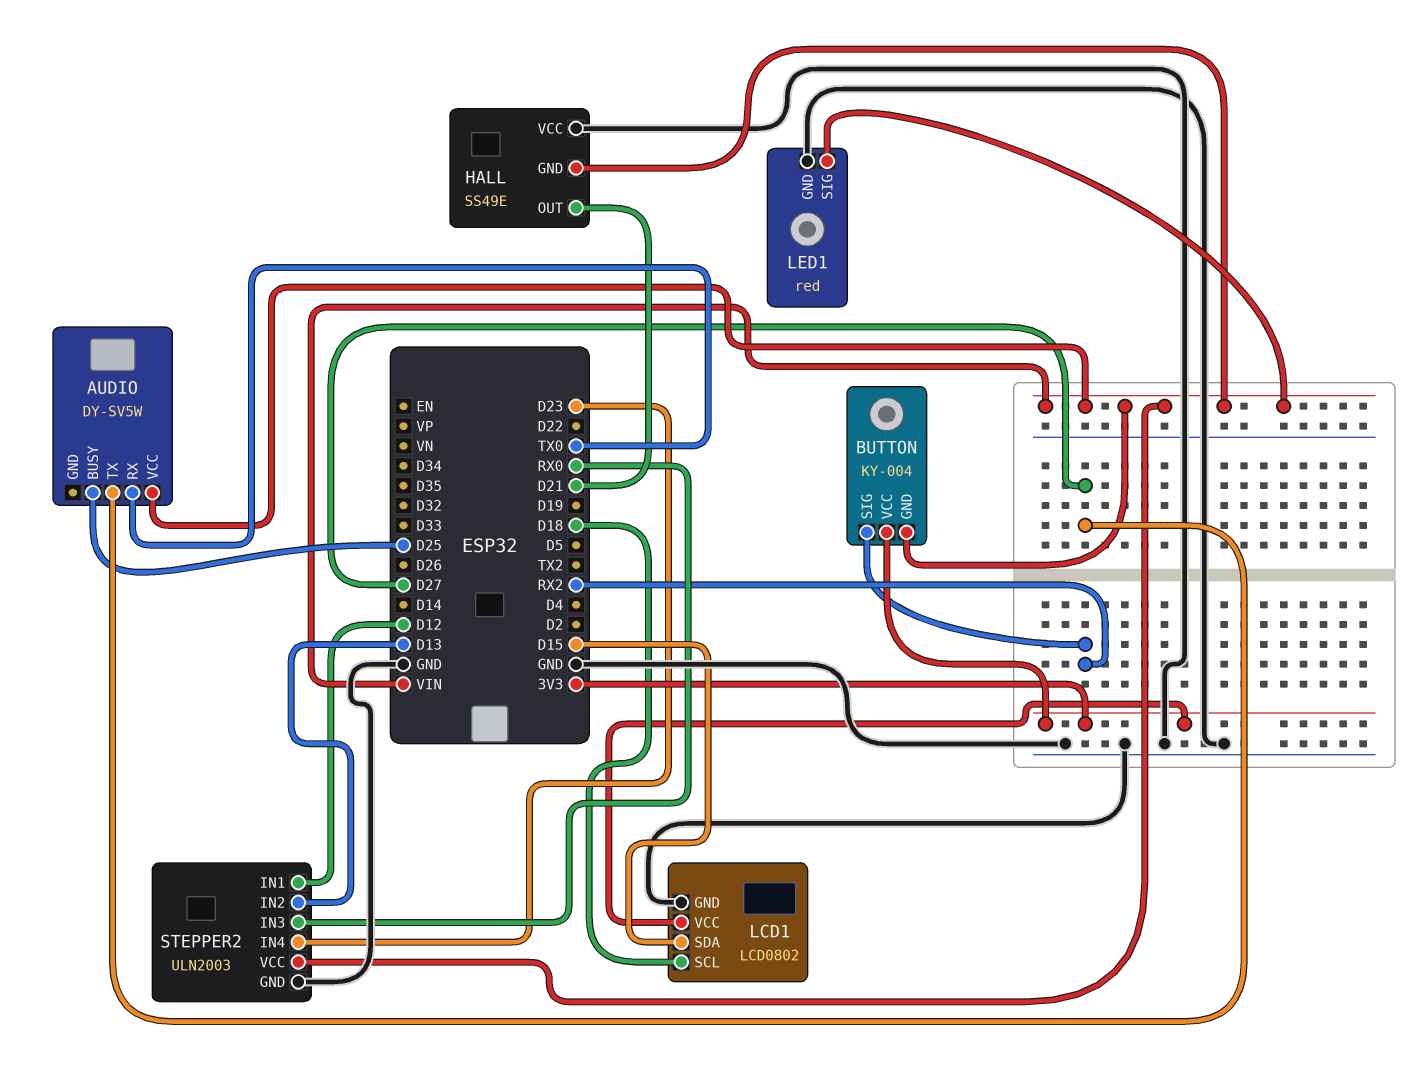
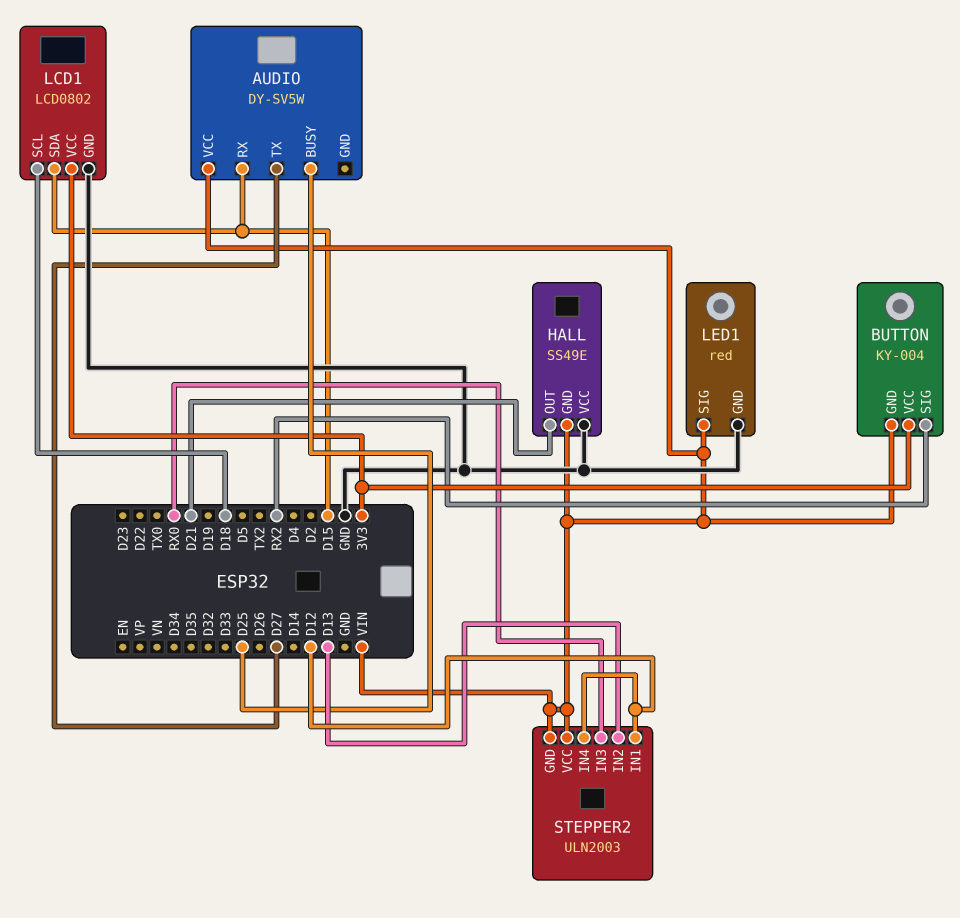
AUDIO pin RX: TX0 -> D15
STEPPER2 pin GND: GND -> VIN
STEPPER2 pin IN4: D23 -> D12

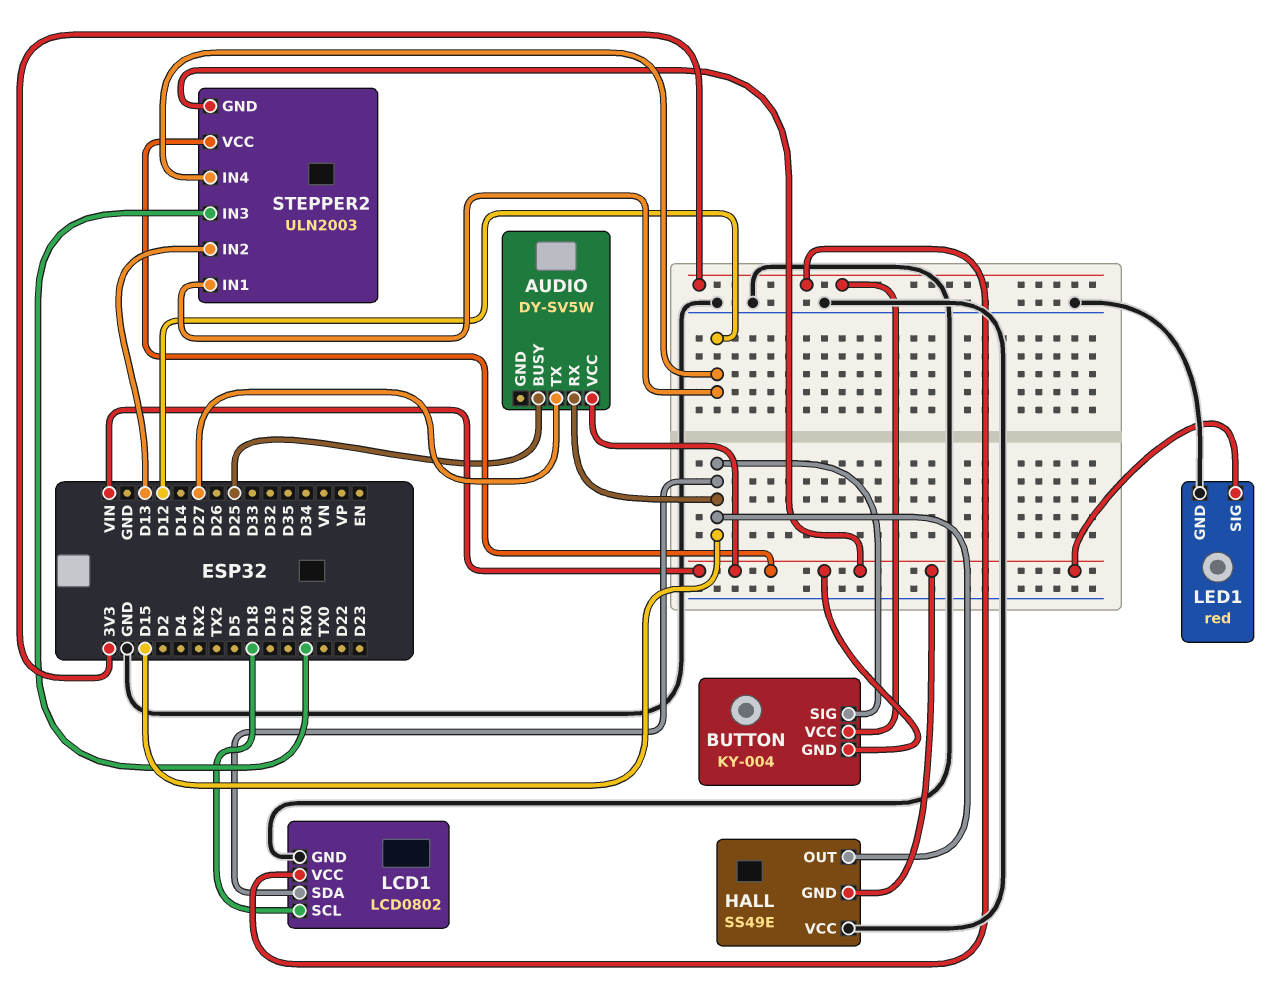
BUTTON pin SIG: RX2 -> D15
HALL pin OUT: D21 -> D15

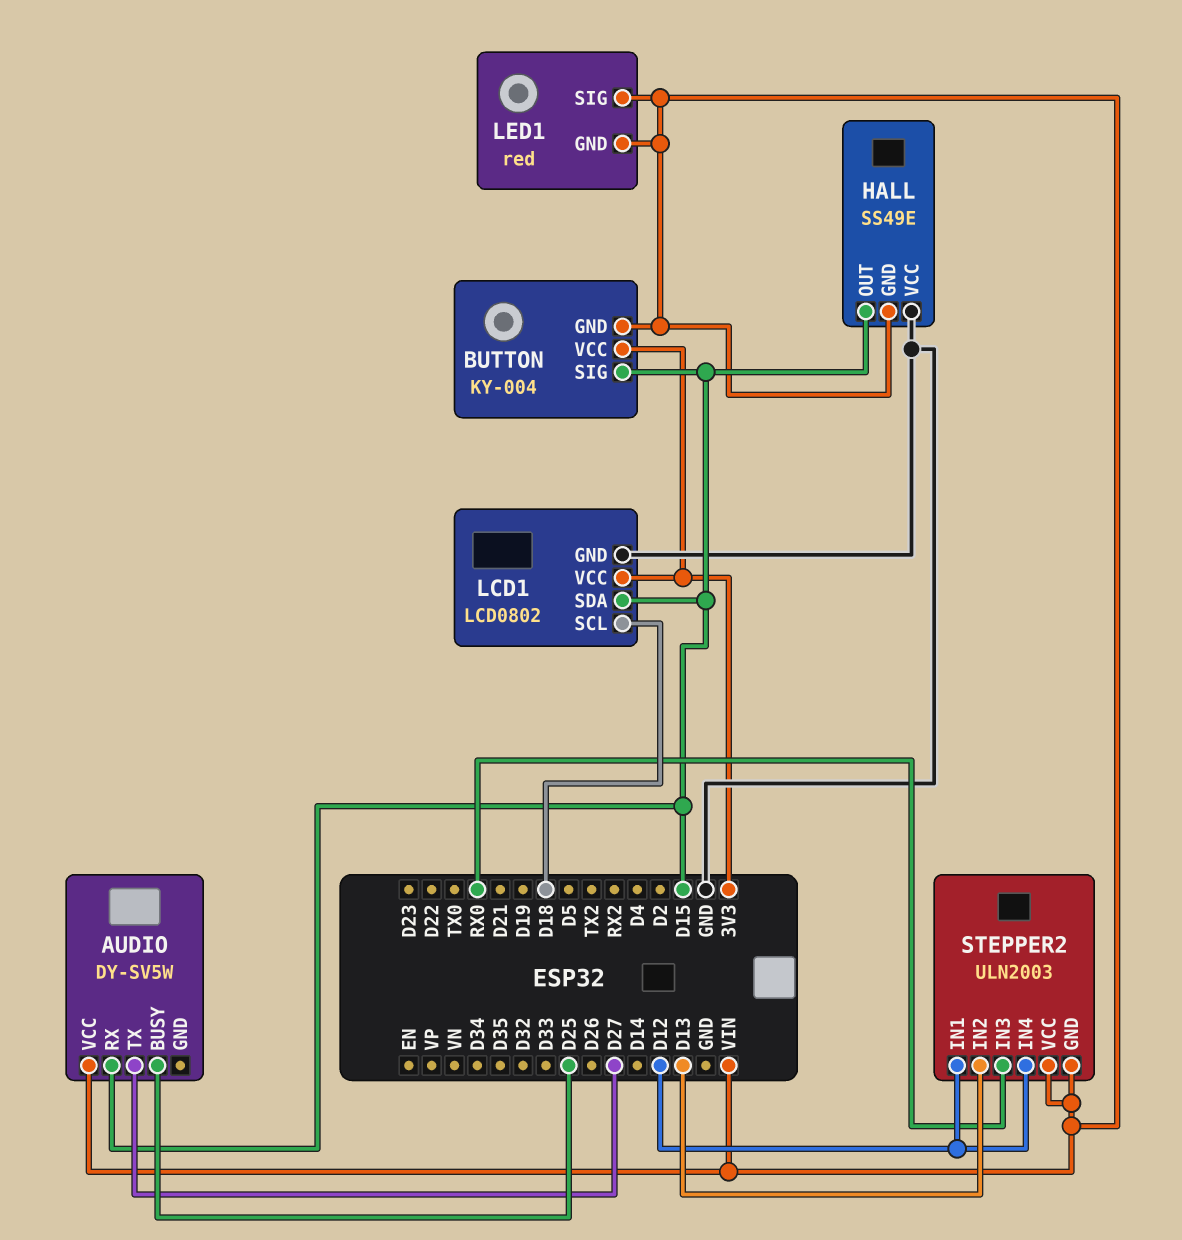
LED1 pin GND: GND -> VIN

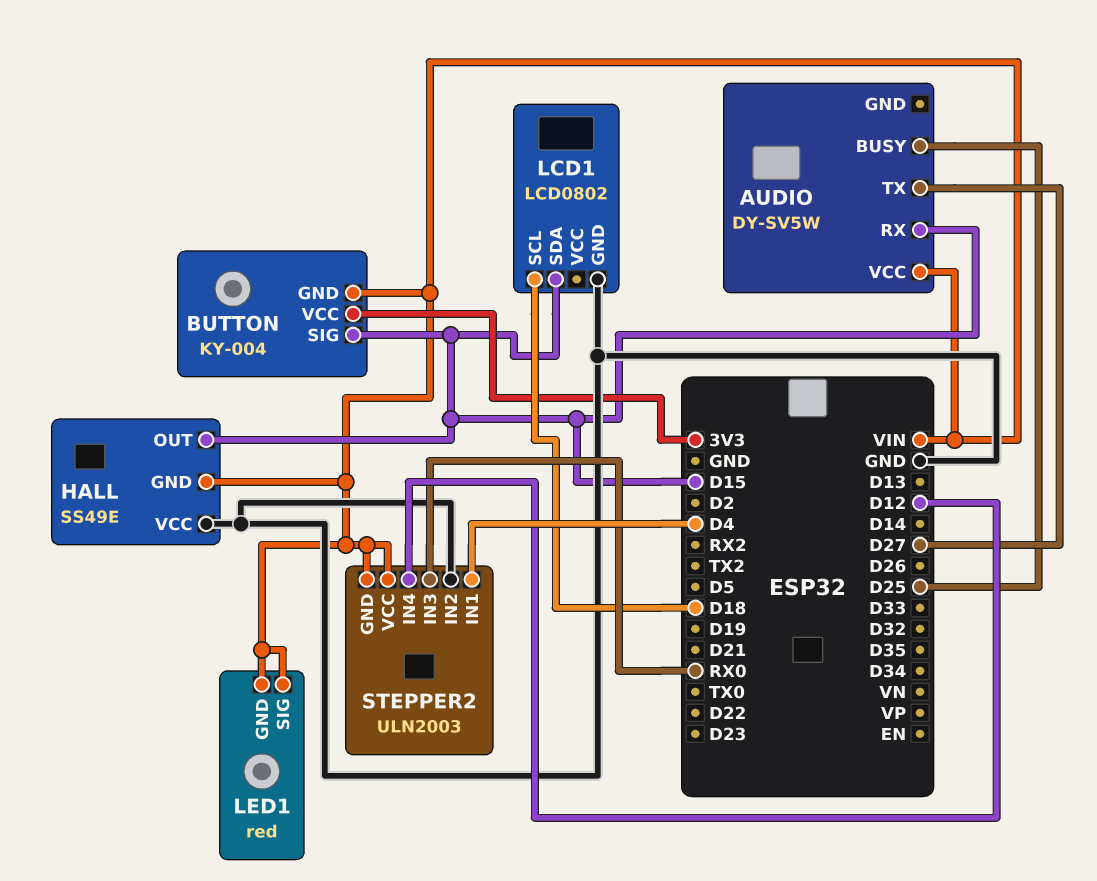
LCD1 pin VCC: 3V3 -> none
STEPPER2 pin IN1: D12 -> D4
STEPPER2 pin IN2: D13 -> GND

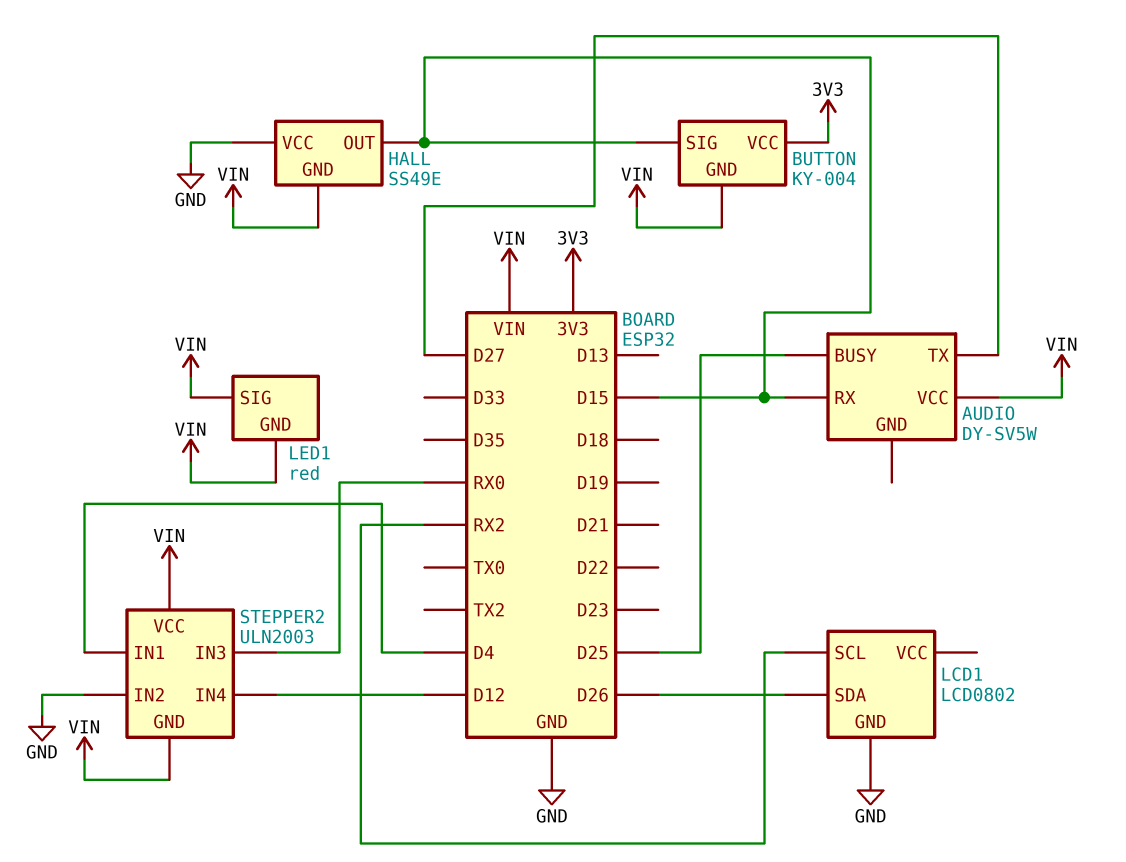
LCD1 pin SCL: D18 -> RX2
LCD1 pin SDA: D15 -> D26

